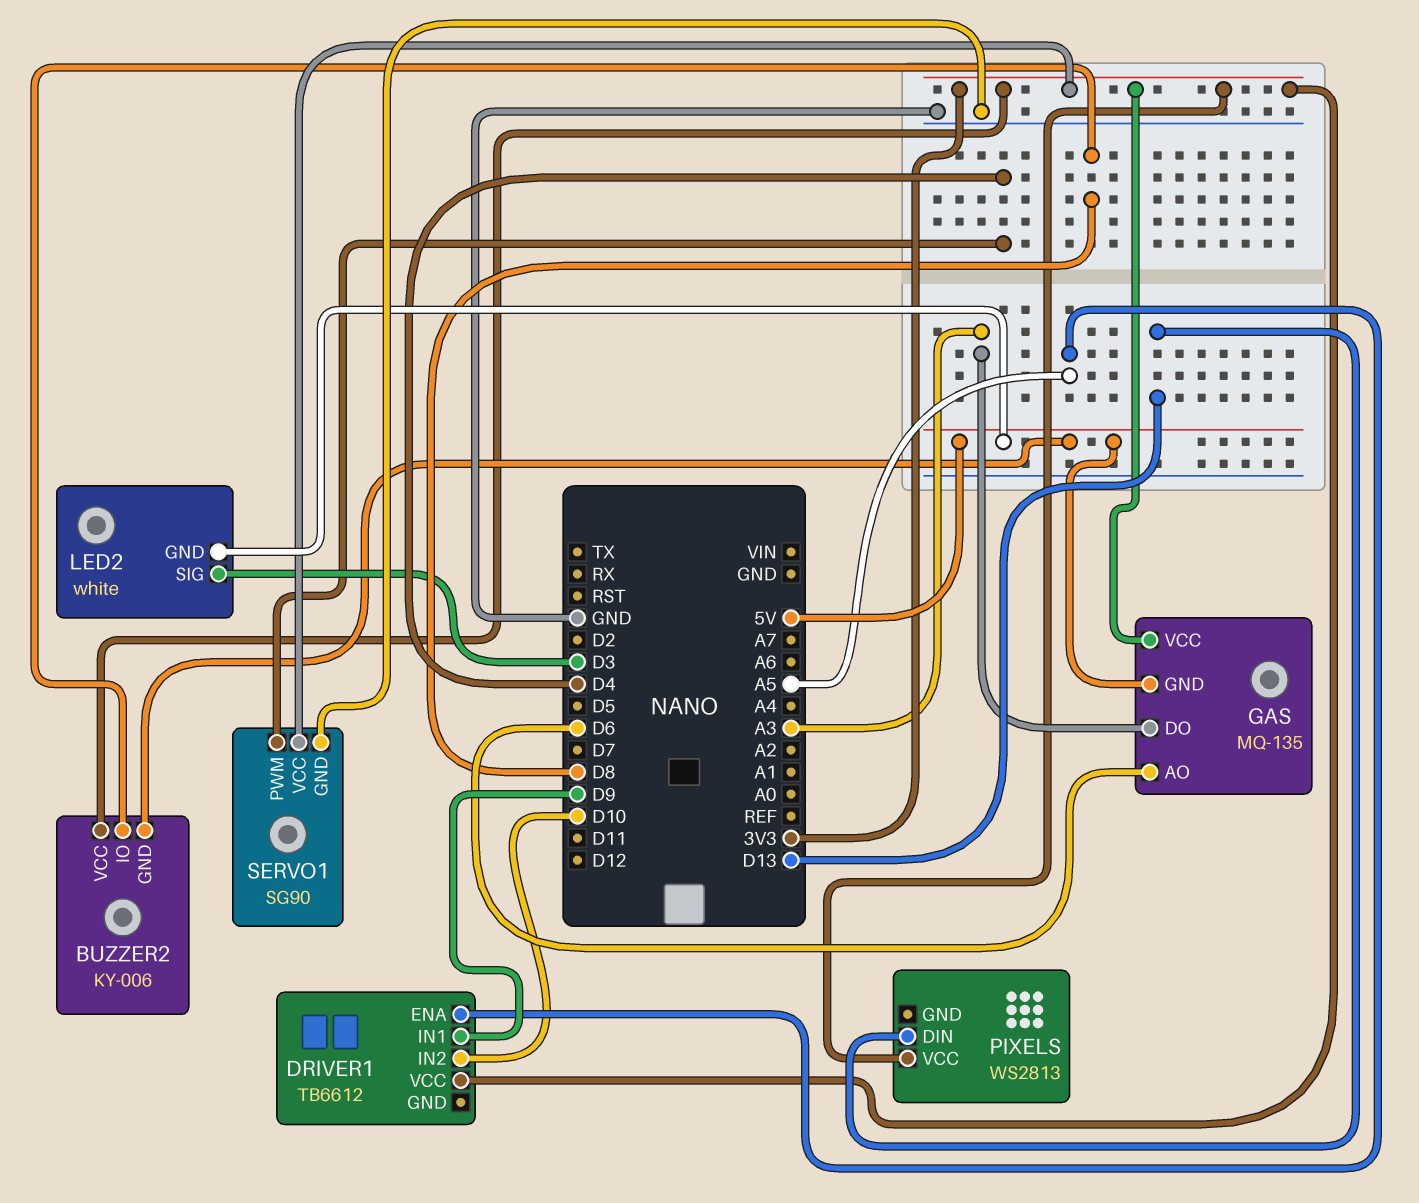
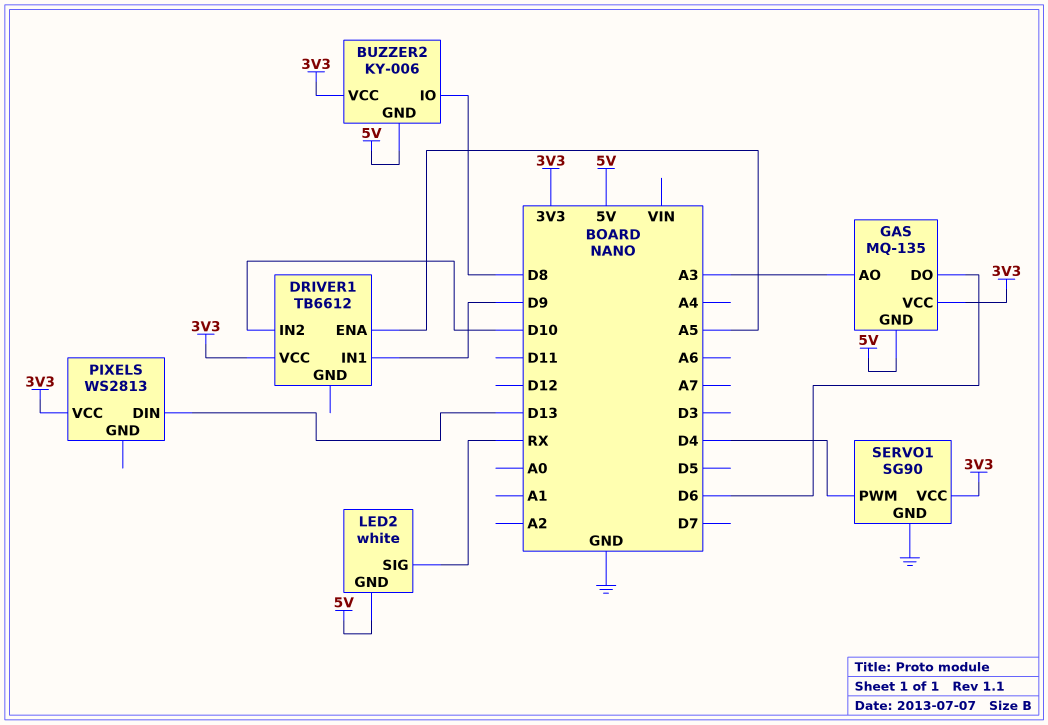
GAS pin AO: D6 -> A3
GAS pin DO: A3 -> D6
LED2 pin SIG: D3 -> RX

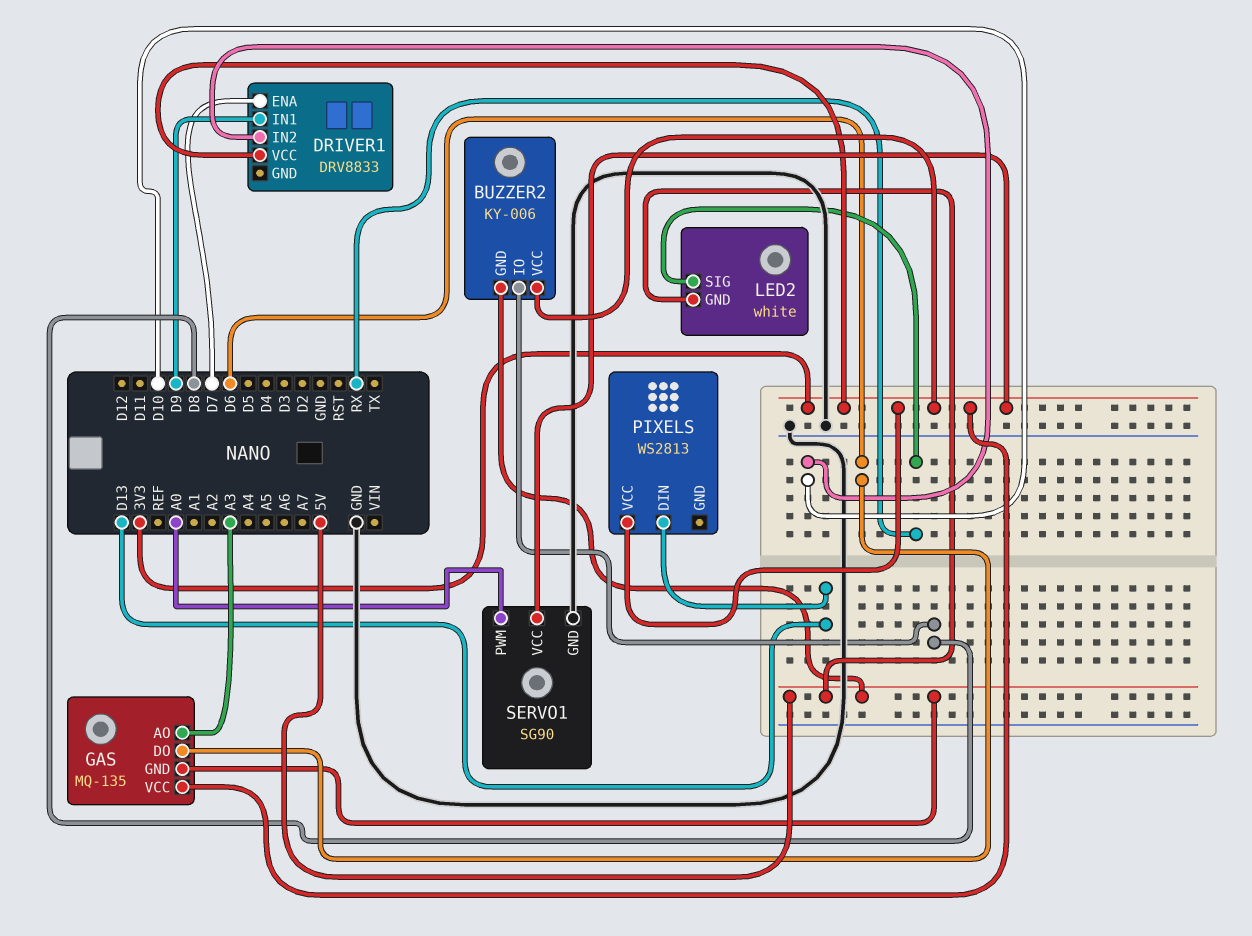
DRIVER1: TB6612 -> DRV8833
DRIVER1 pin ENA: A5 -> D7
SERVO1 pin PWM: D4 -> A0

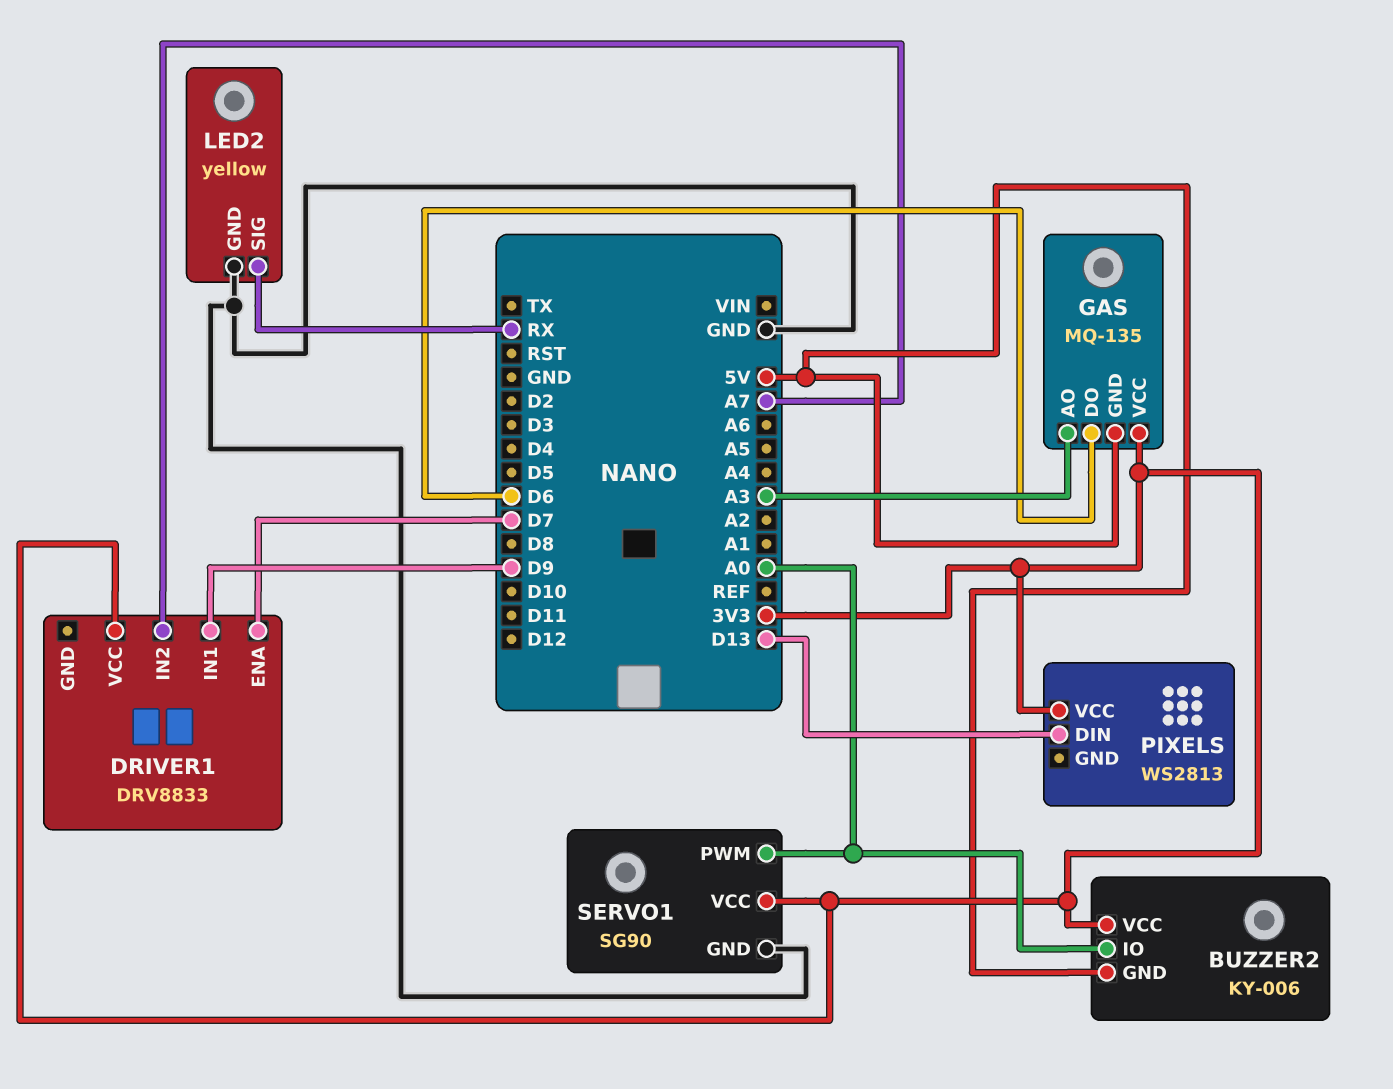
BUZZER2 pin IO: D8 -> A0
DRIVER1 pin IN2: D10 -> A7
LED2: white -> yellow
LED2 pin GND: 5V -> GND

